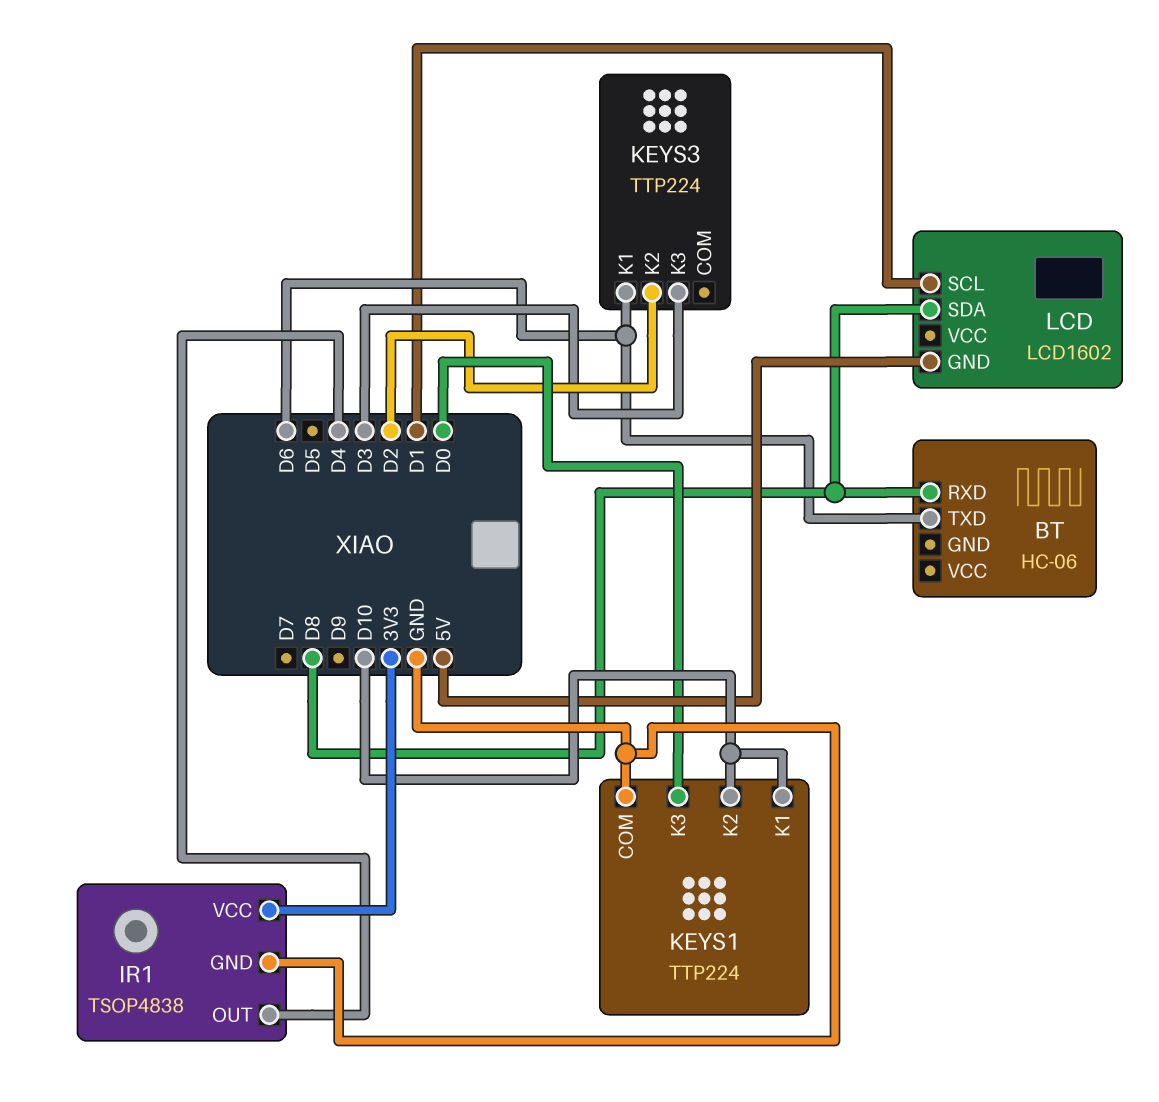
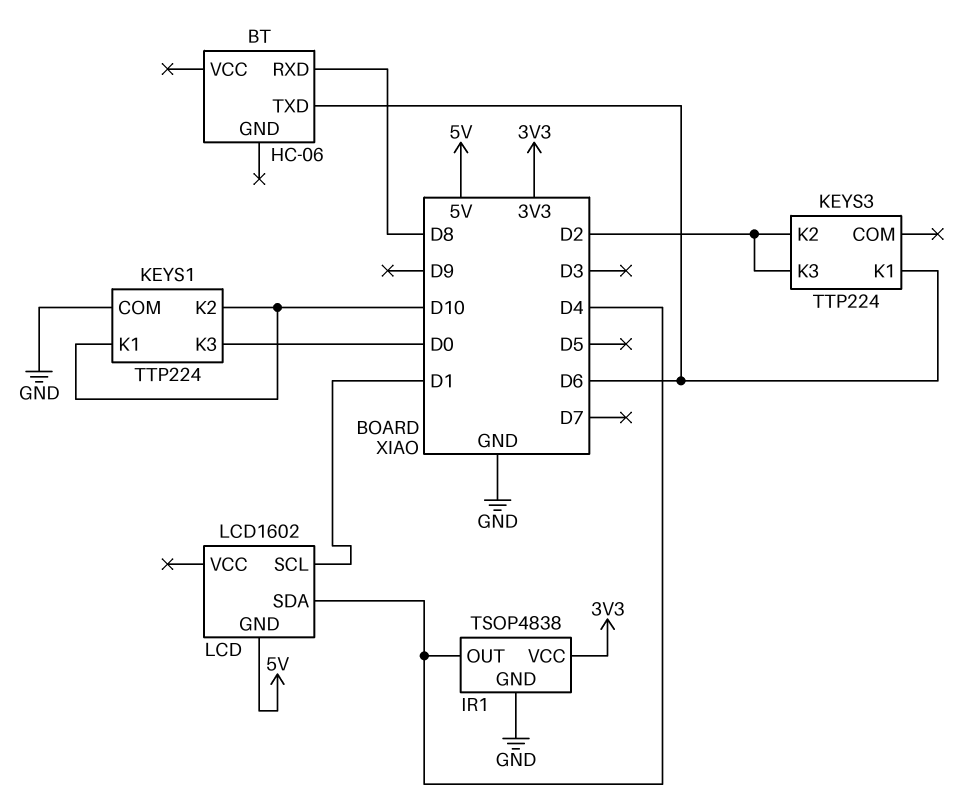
KEYS3 pin K3: D3 -> D2
LCD pin SDA: D8 -> D4

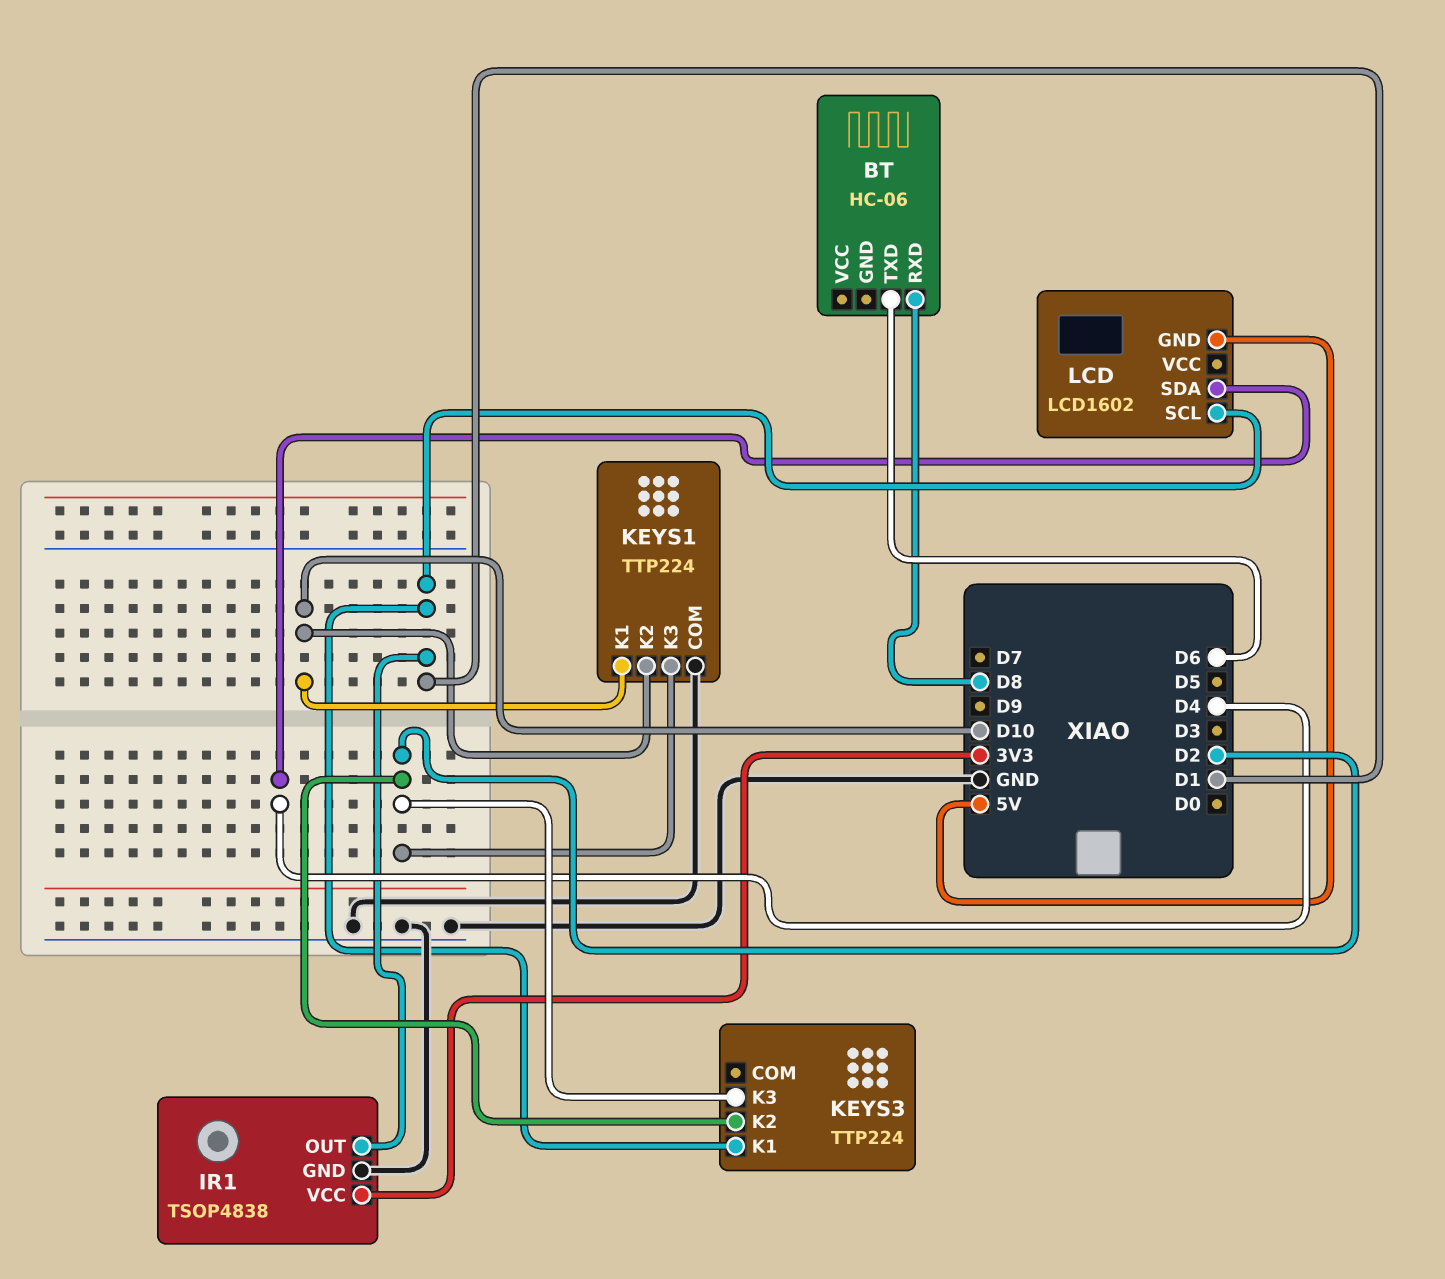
IR1 pin OUT: D4 -> D1
KEYS1 pin K3: D0 -> D2
KEYS3 pin K1: D6 -> D1

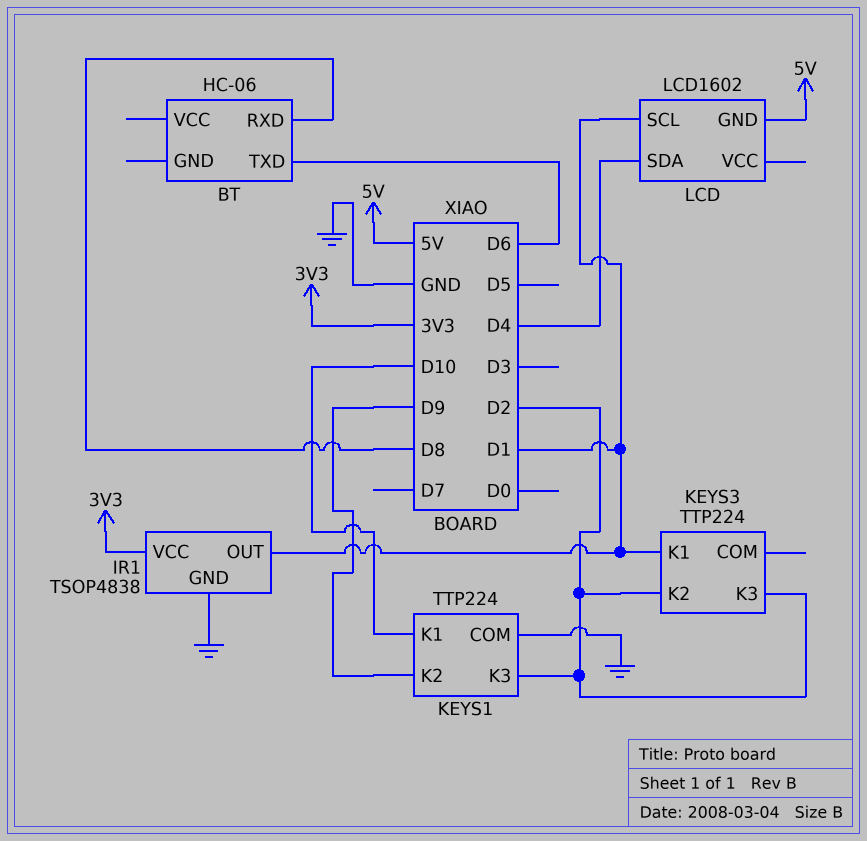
KEYS1 pin K2: D10 -> D9

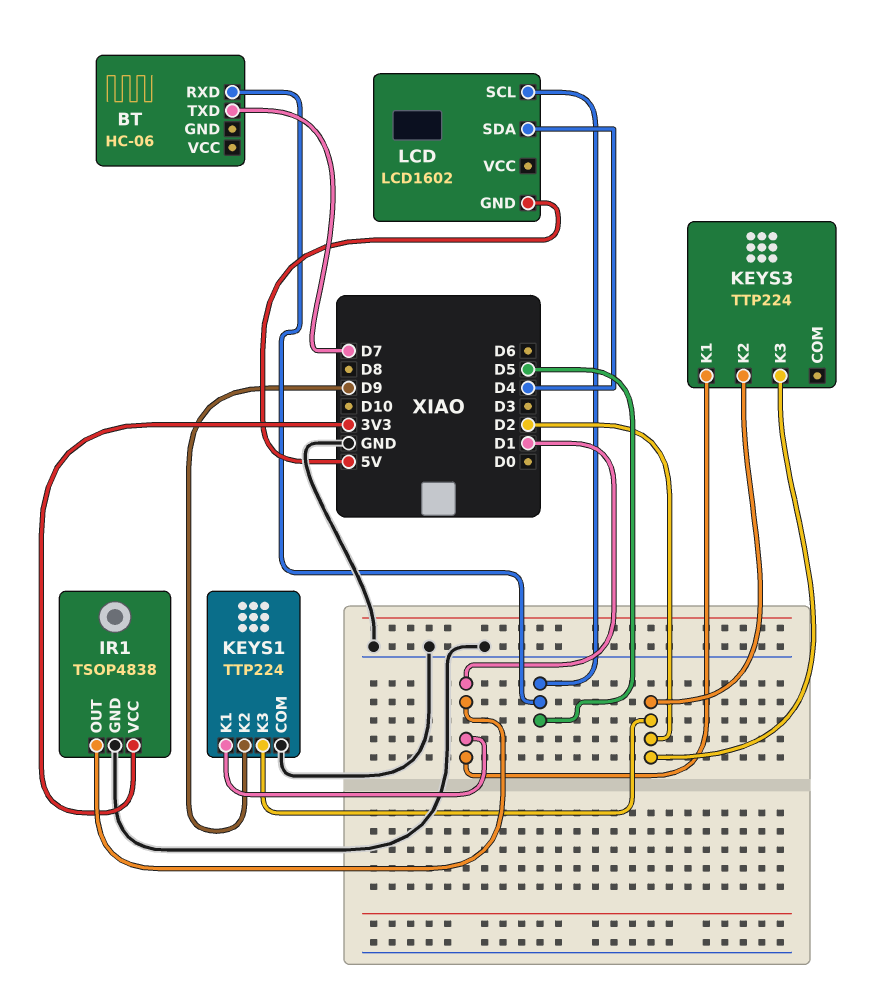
BT pin RXD: D8 -> D5
BT pin TXD: D6 -> D7
KEYS1 pin K1: D10 -> D1
LCD pin SCL: D1 -> D5

